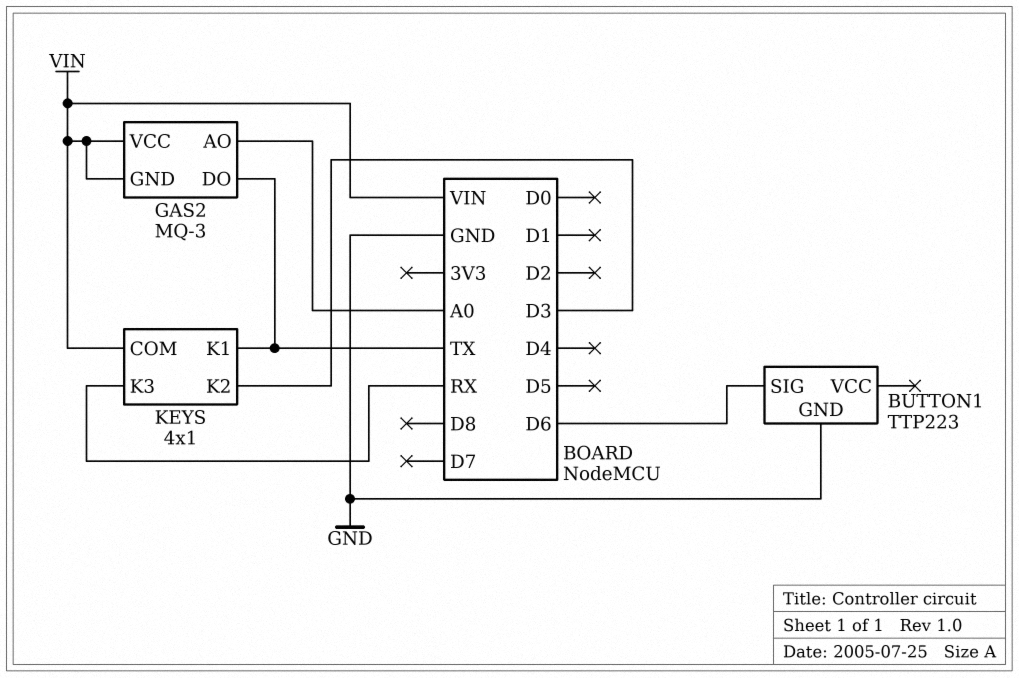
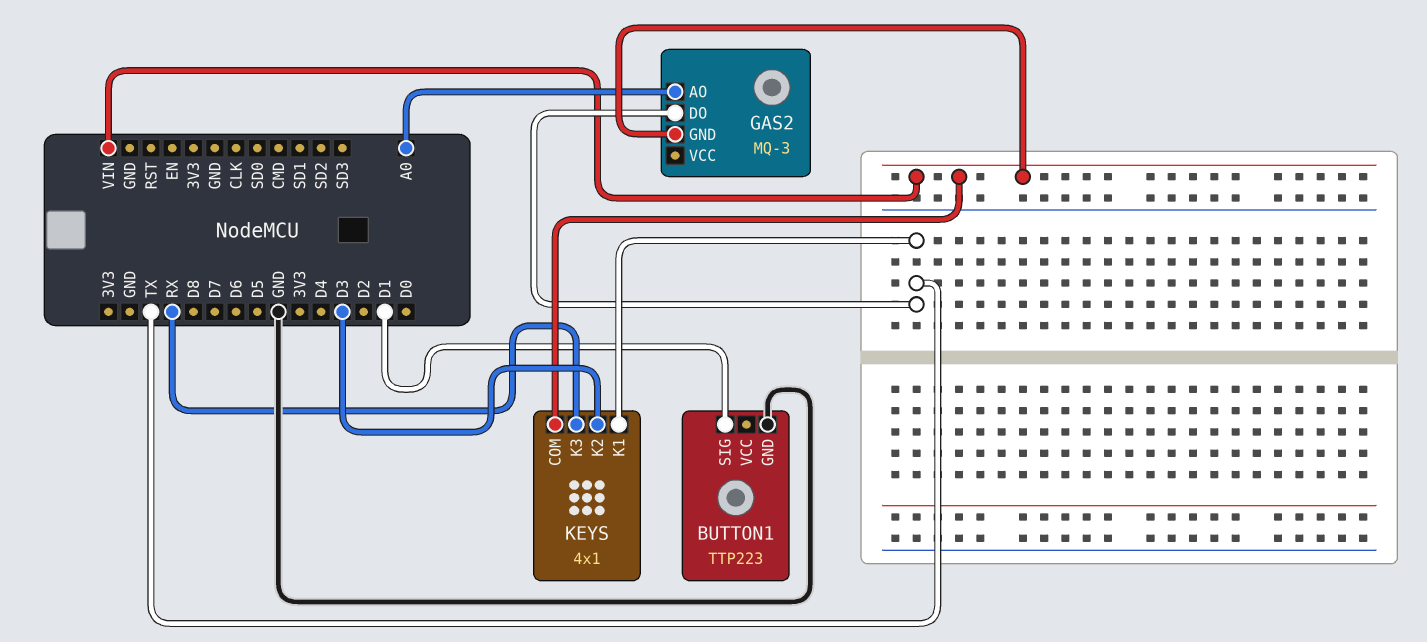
BUTTON1 pin SIG: D6 -> D1
GAS2 pin VCC: VIN -> none

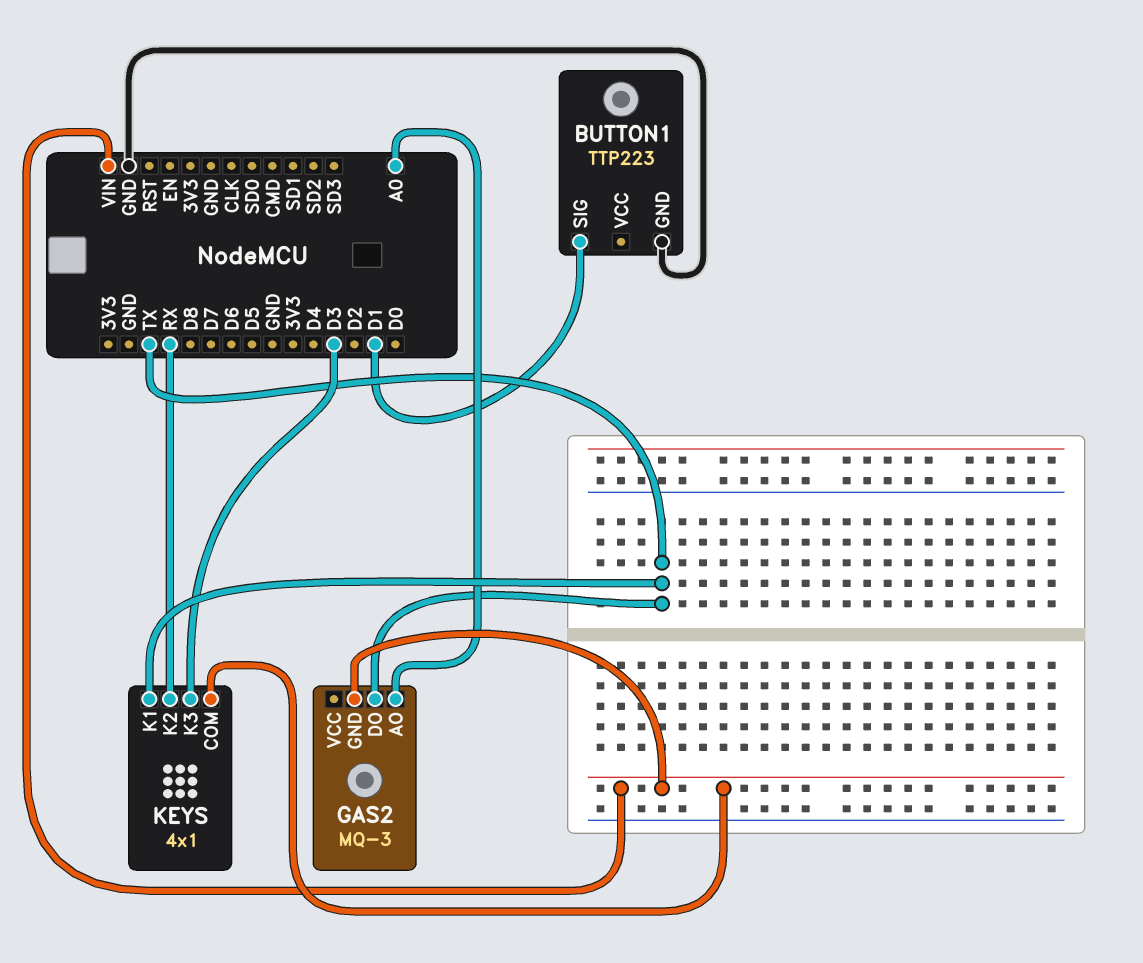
KEYS pin K2: D3 -> RX
KEYS pin K3: RX -> D3

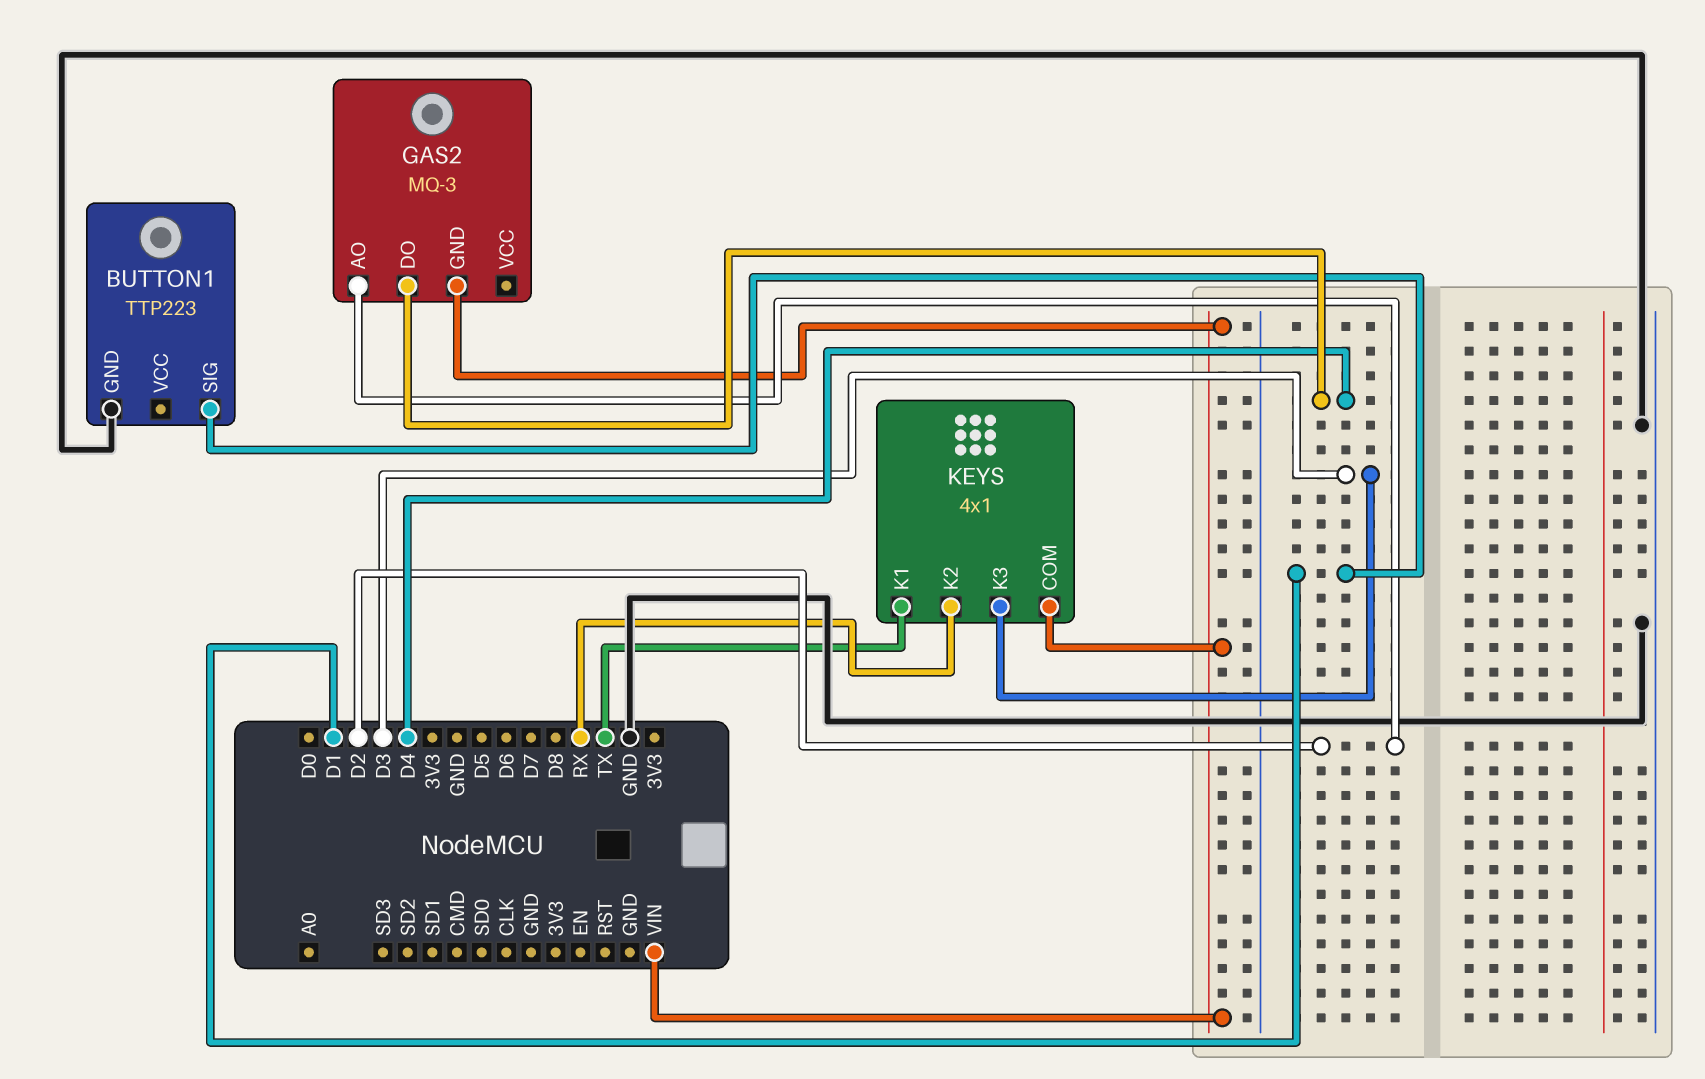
GAS2 pin AO: A0 -> D2
GAS2 pin DO: TX -> D4

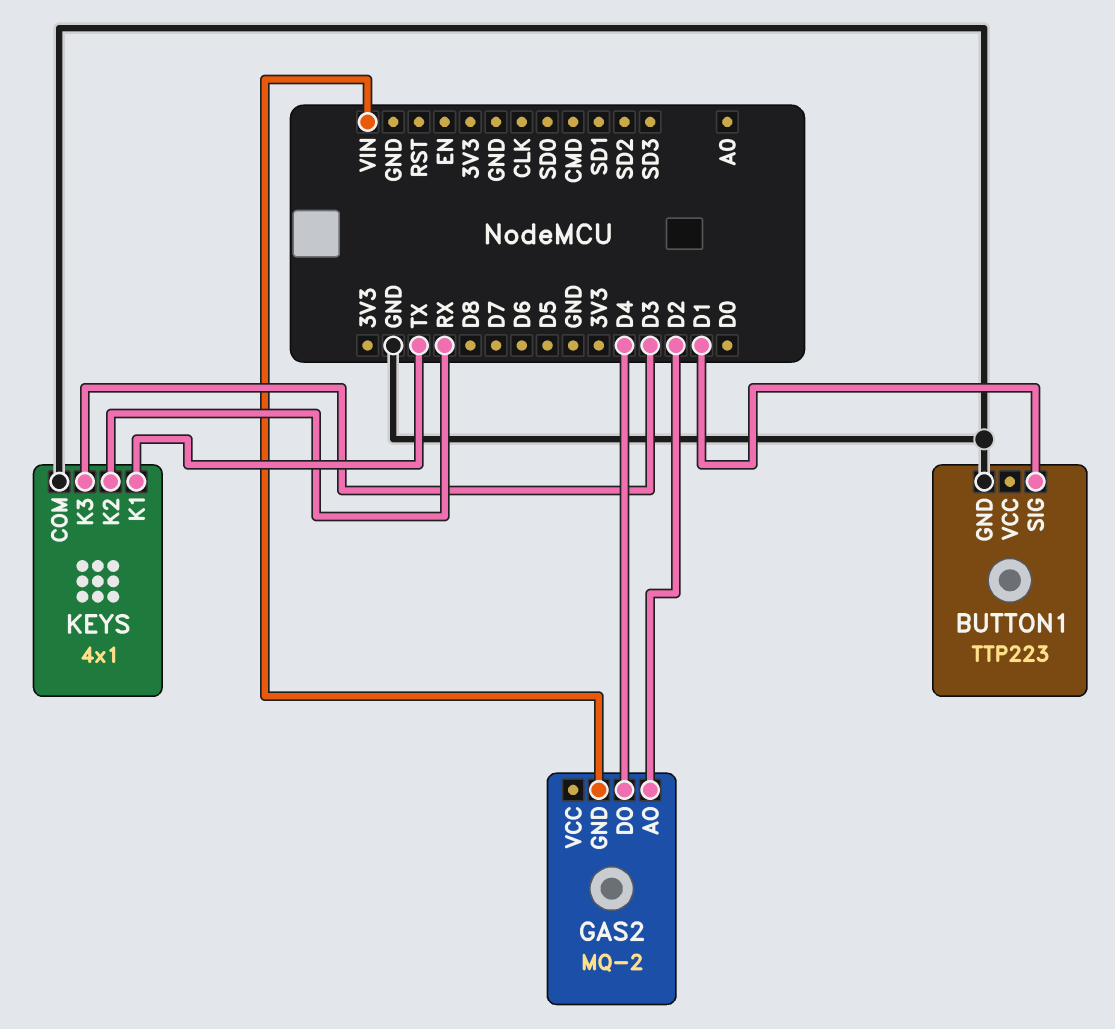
GAS2: MQ-3 -> MQ-2
KEYS pin COM: VIN -> GND

